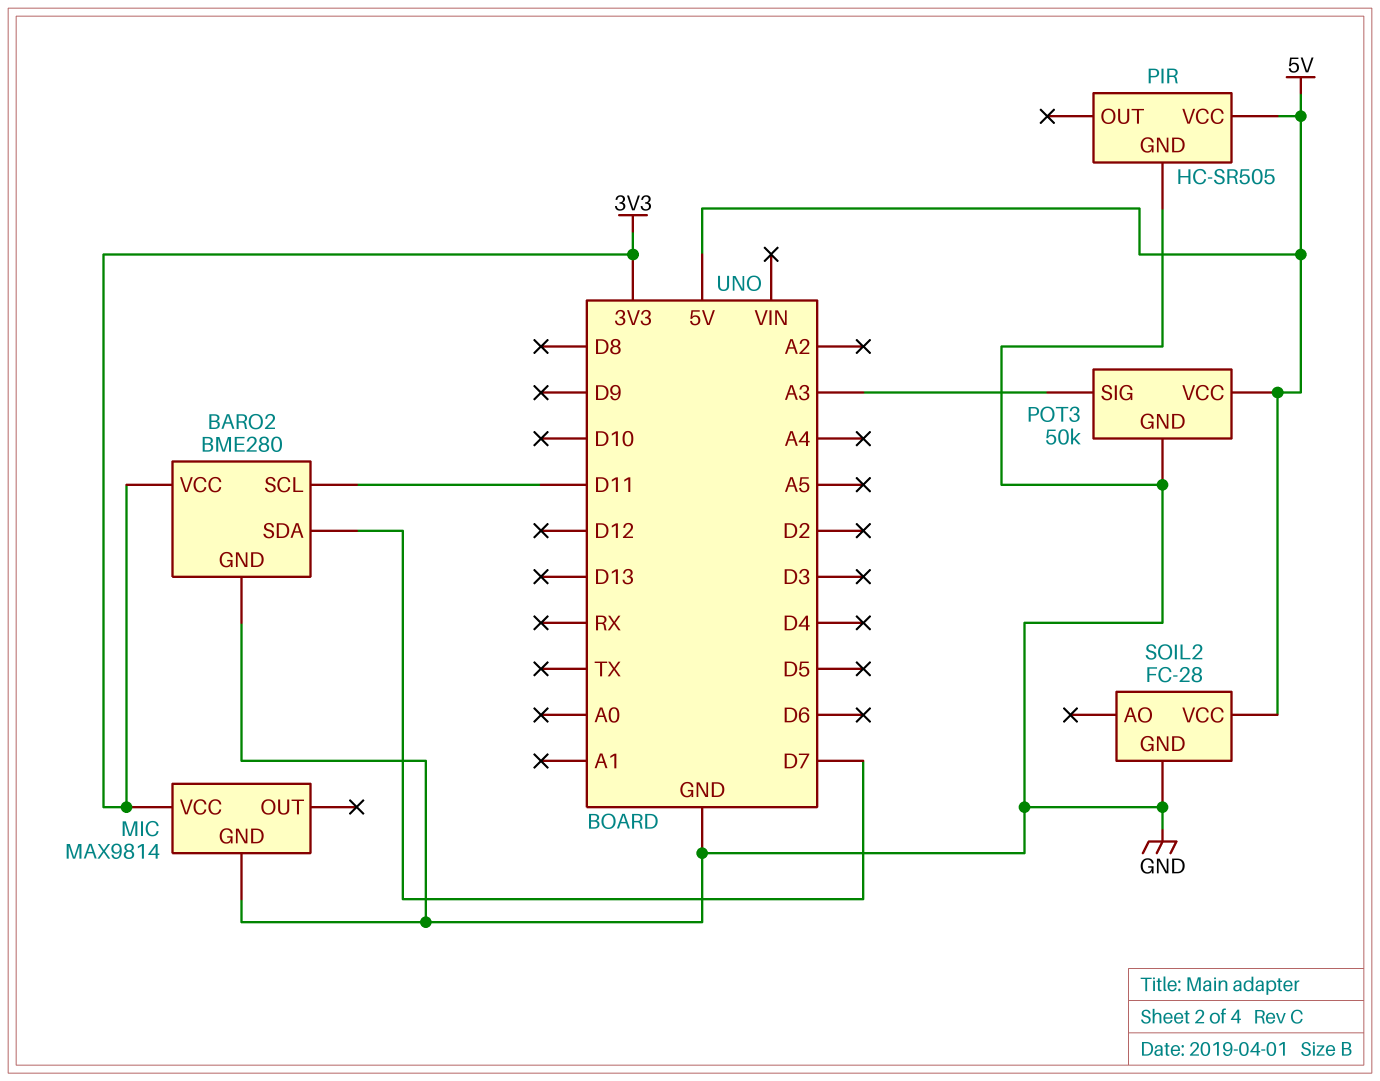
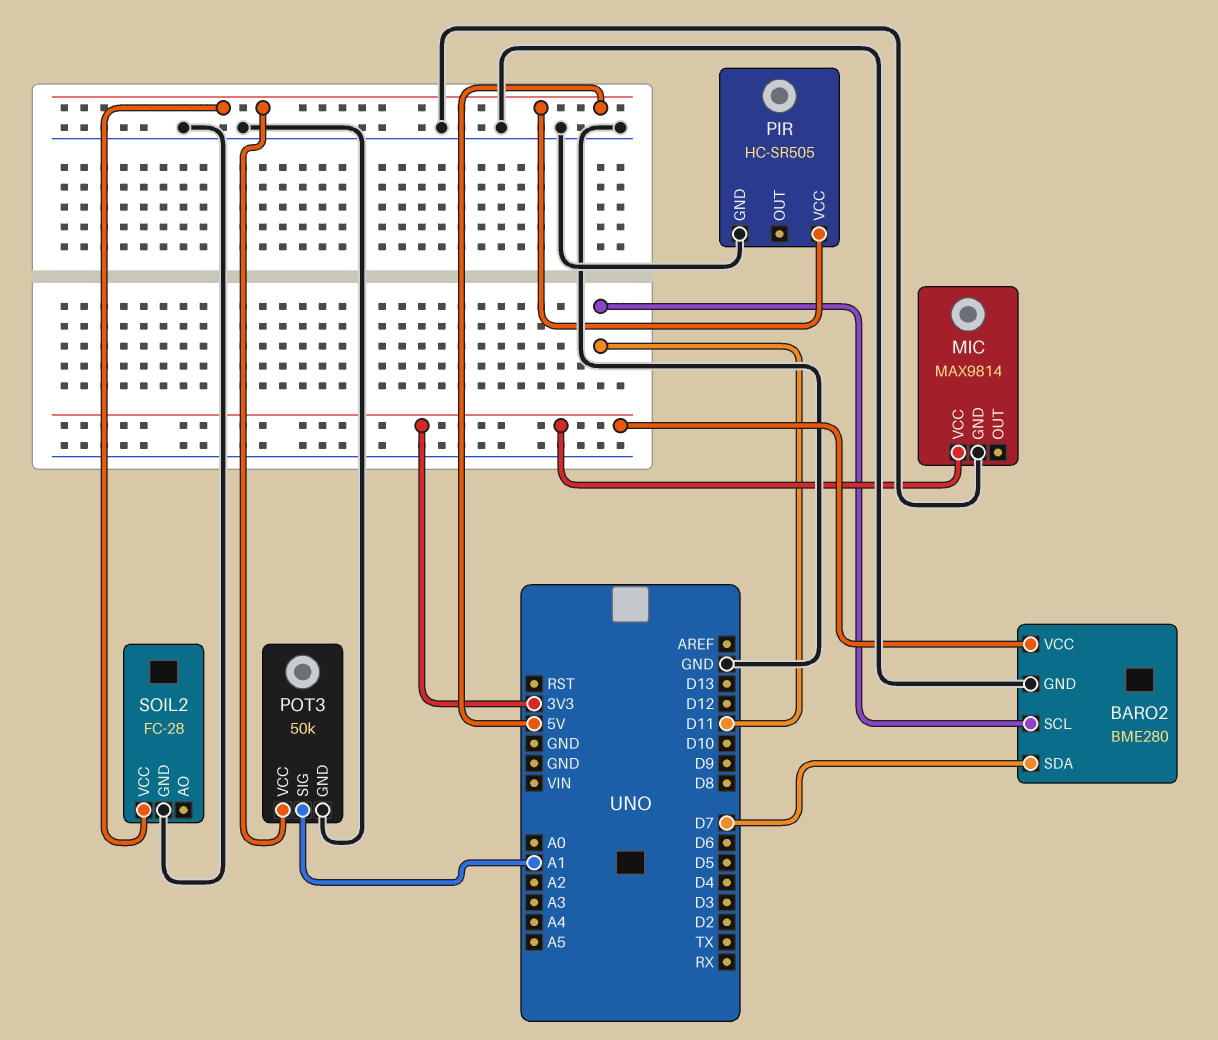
POT3 pin SIG: A3 -> A1

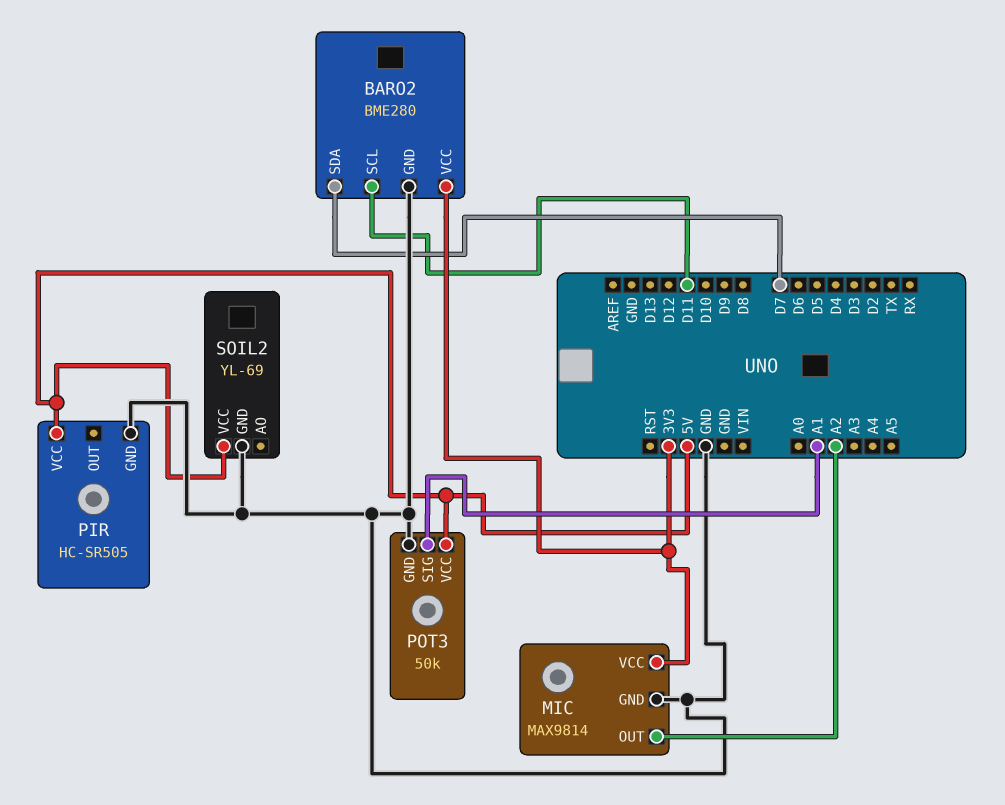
MIC pin OUT: none -> A2
SOIL2: FC-28 -> YL-69

